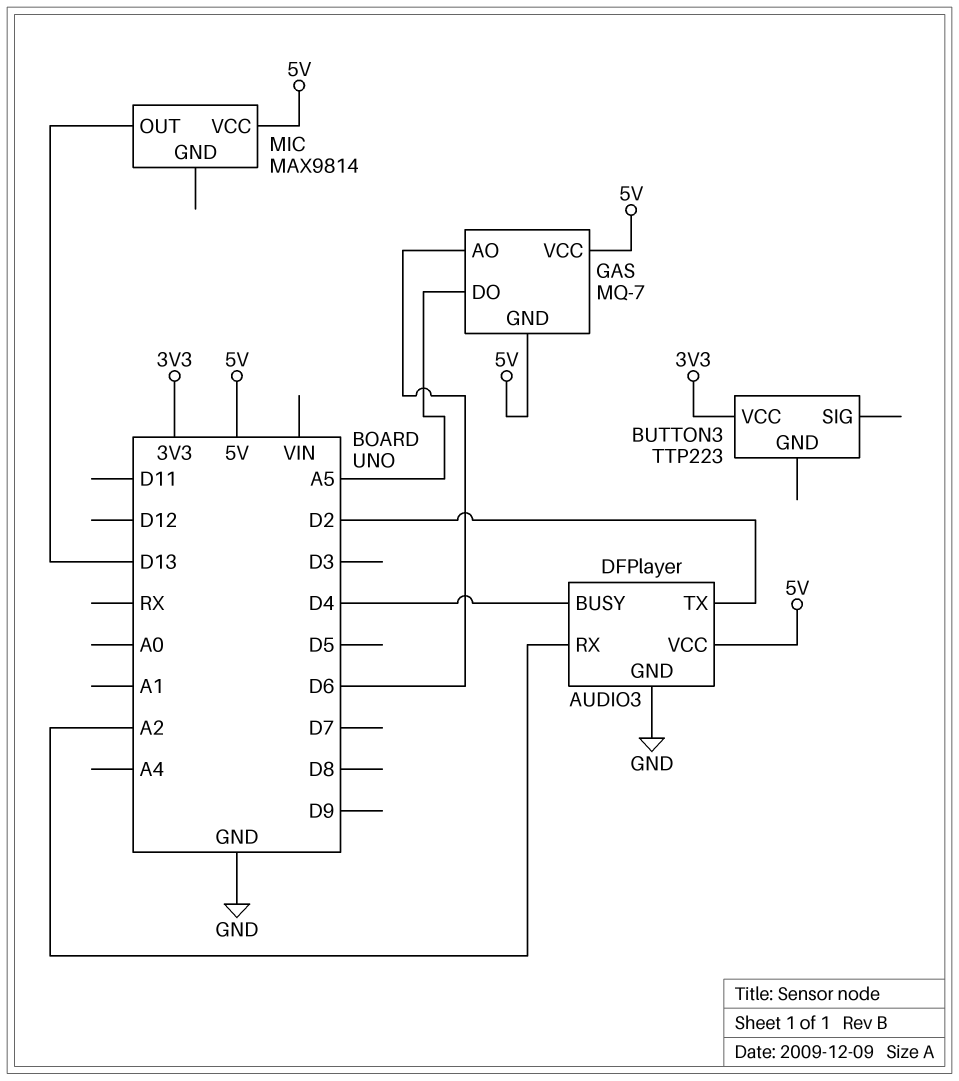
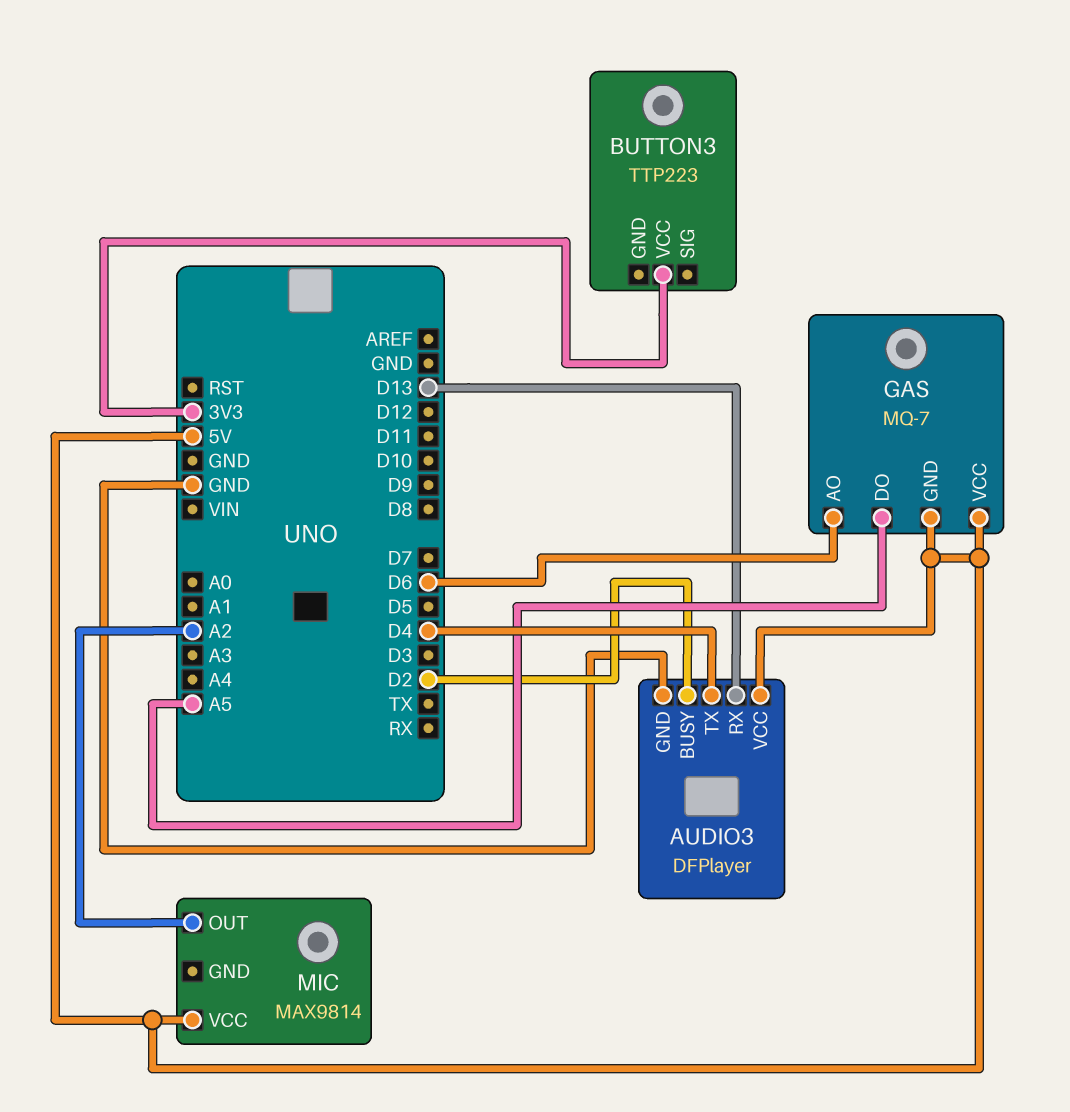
AUDIO3 pin BUSY: D4 -> D2
AUDIO3 pin RX: A2 -> D13
AUDIO3 pin TX: D2 -> D4
MIC pin OUT: D13 -> A2

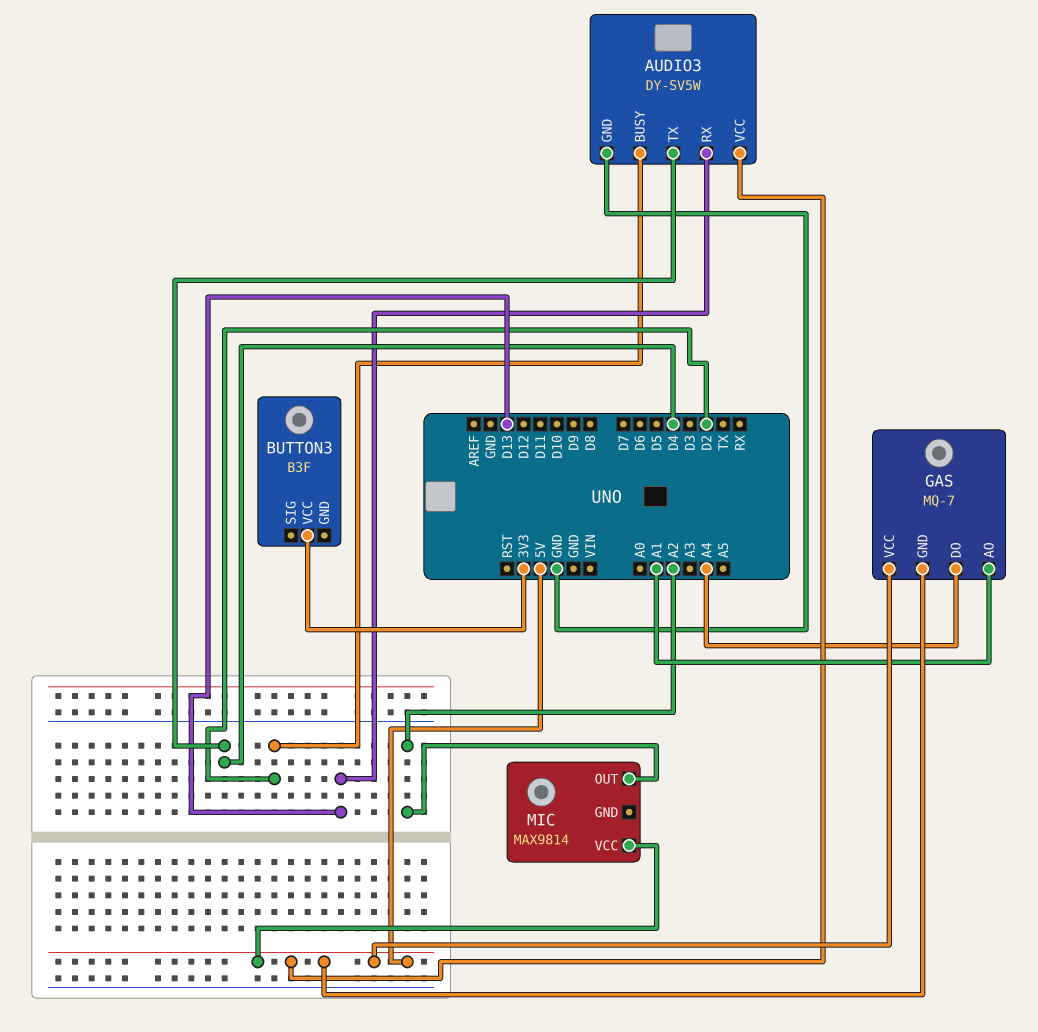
AUDIO3: DFPlayer -> DY-SV5W
BUTTON3: TTP223 -> B3F
GAS pin AO: D6 -> A1
GAS pin DO: A5 -> A4

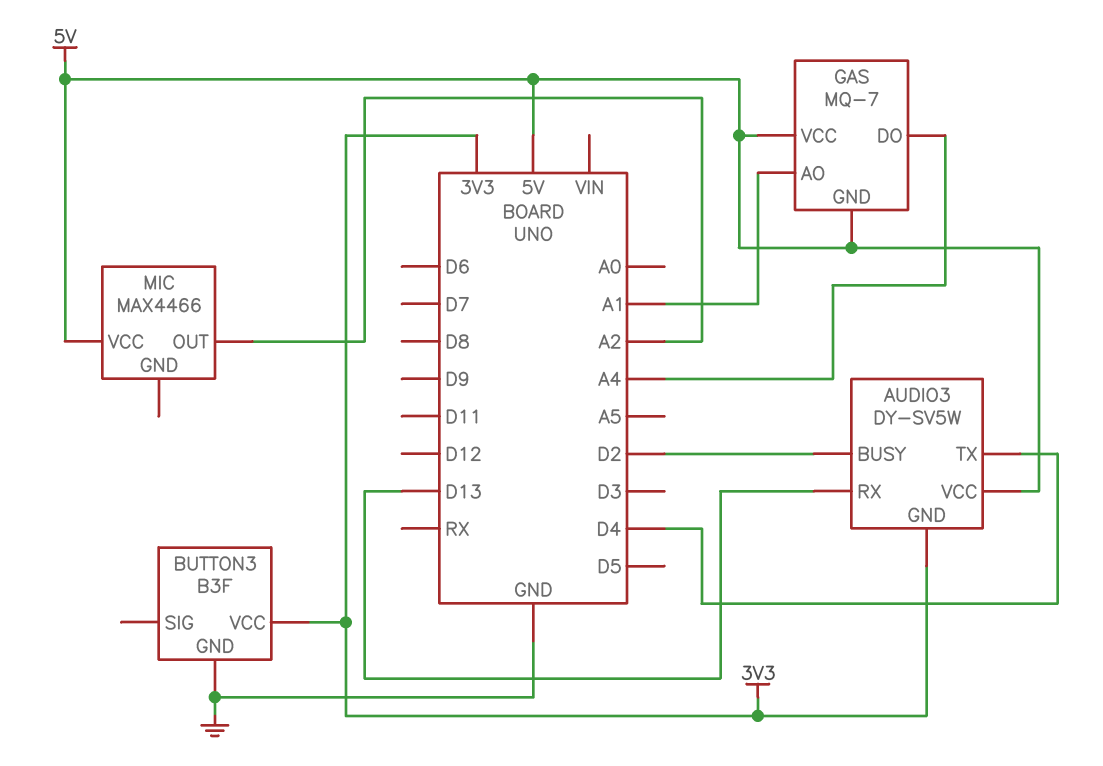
AUDIO3 pin GND: GND -> 3V3
BUTTON3 pin GND: none -> GND
MIC: MAX9814 -> MAX4466

